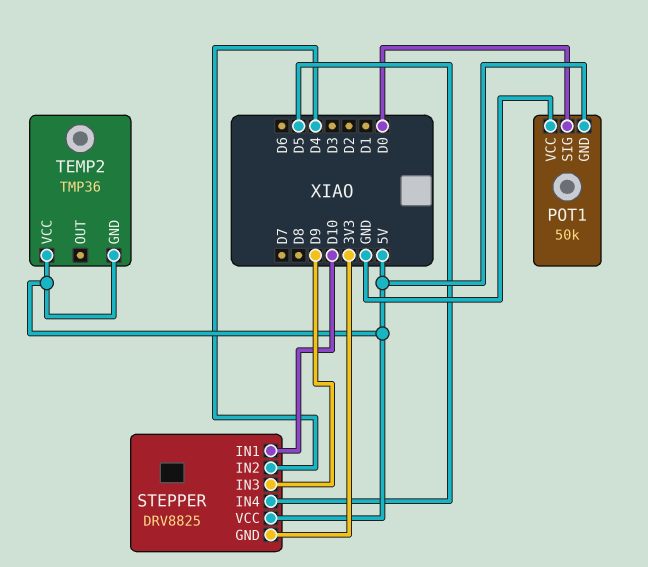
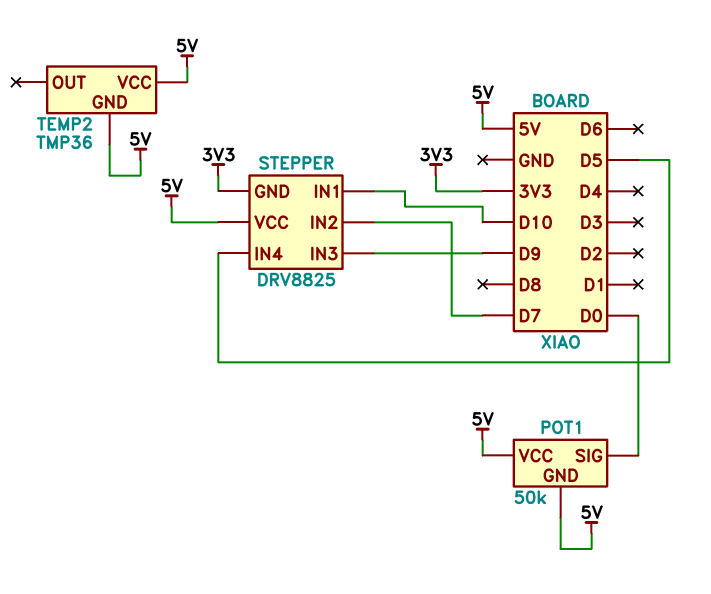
POT1 pin VCC: GND -> 5V
STEPPER pin IN2: D4 -> D7

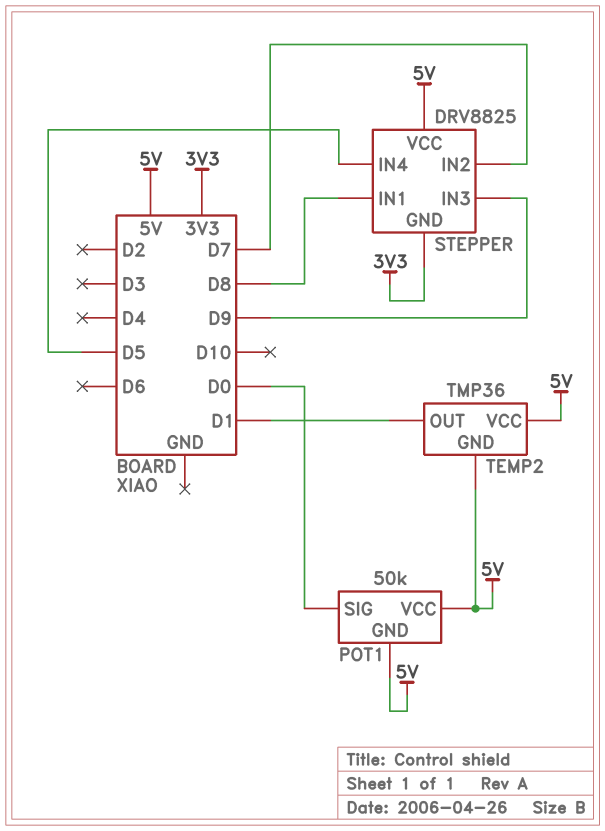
STEPPER pin IN1: D10 -> D8
TEMP2 pin OUT: none -> D1

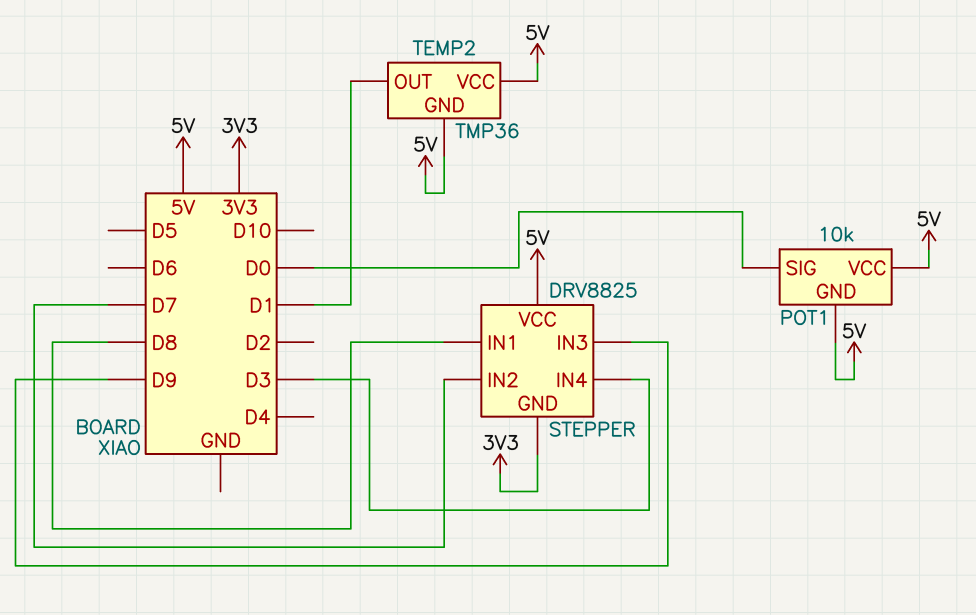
POT1: 50k -> 10k
STEPPER pin IN4: D5 -> D3

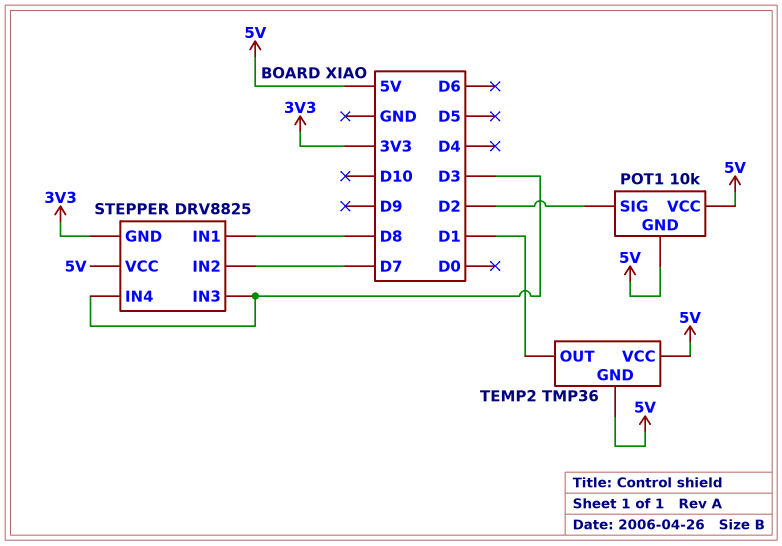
POT1 pin SIG: D0 -> D2
STEPPER pin IN3: D9 -> D3

